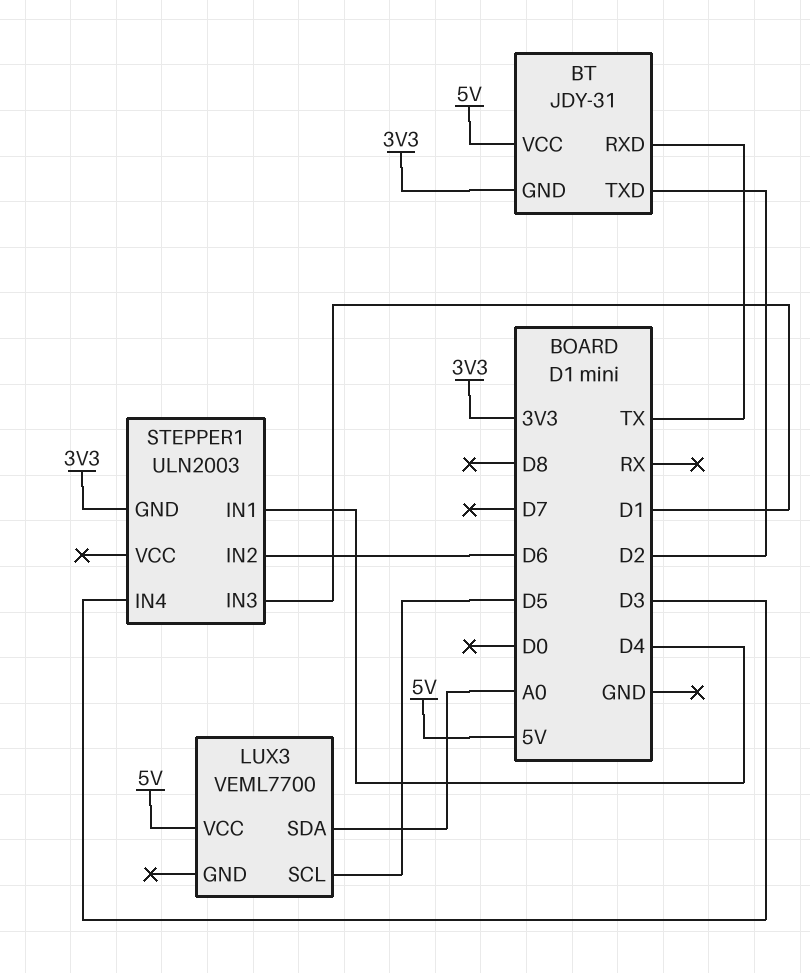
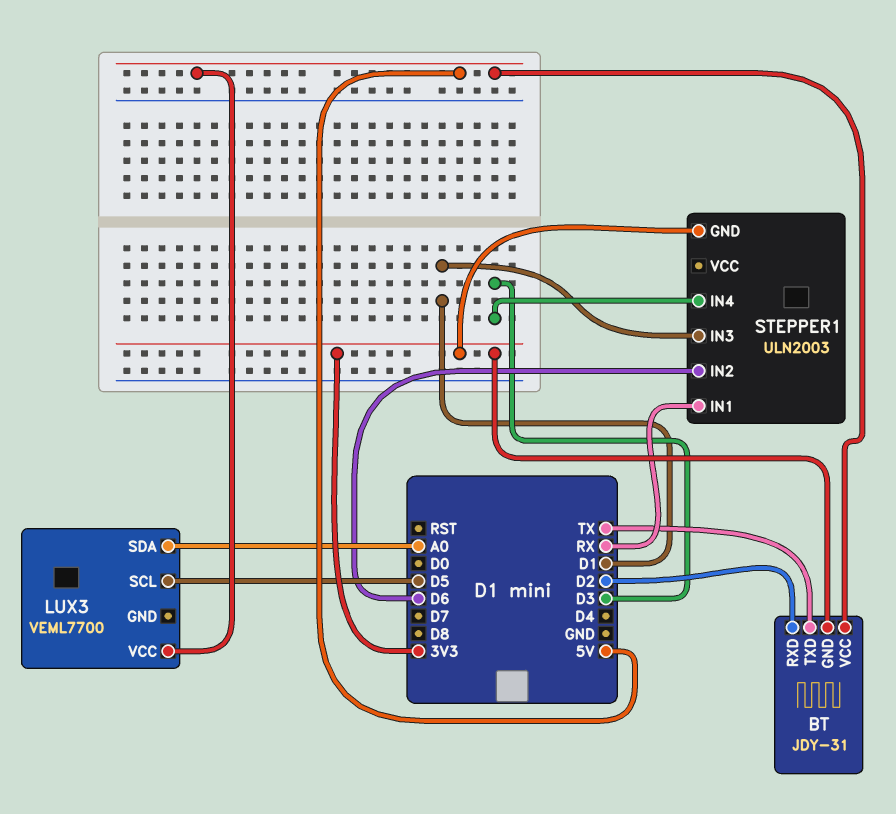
BT pin RXD: TX -> D2
BT pin TXD: D2 -> TX
STEPPER1 pin IN1: D4 -> RX

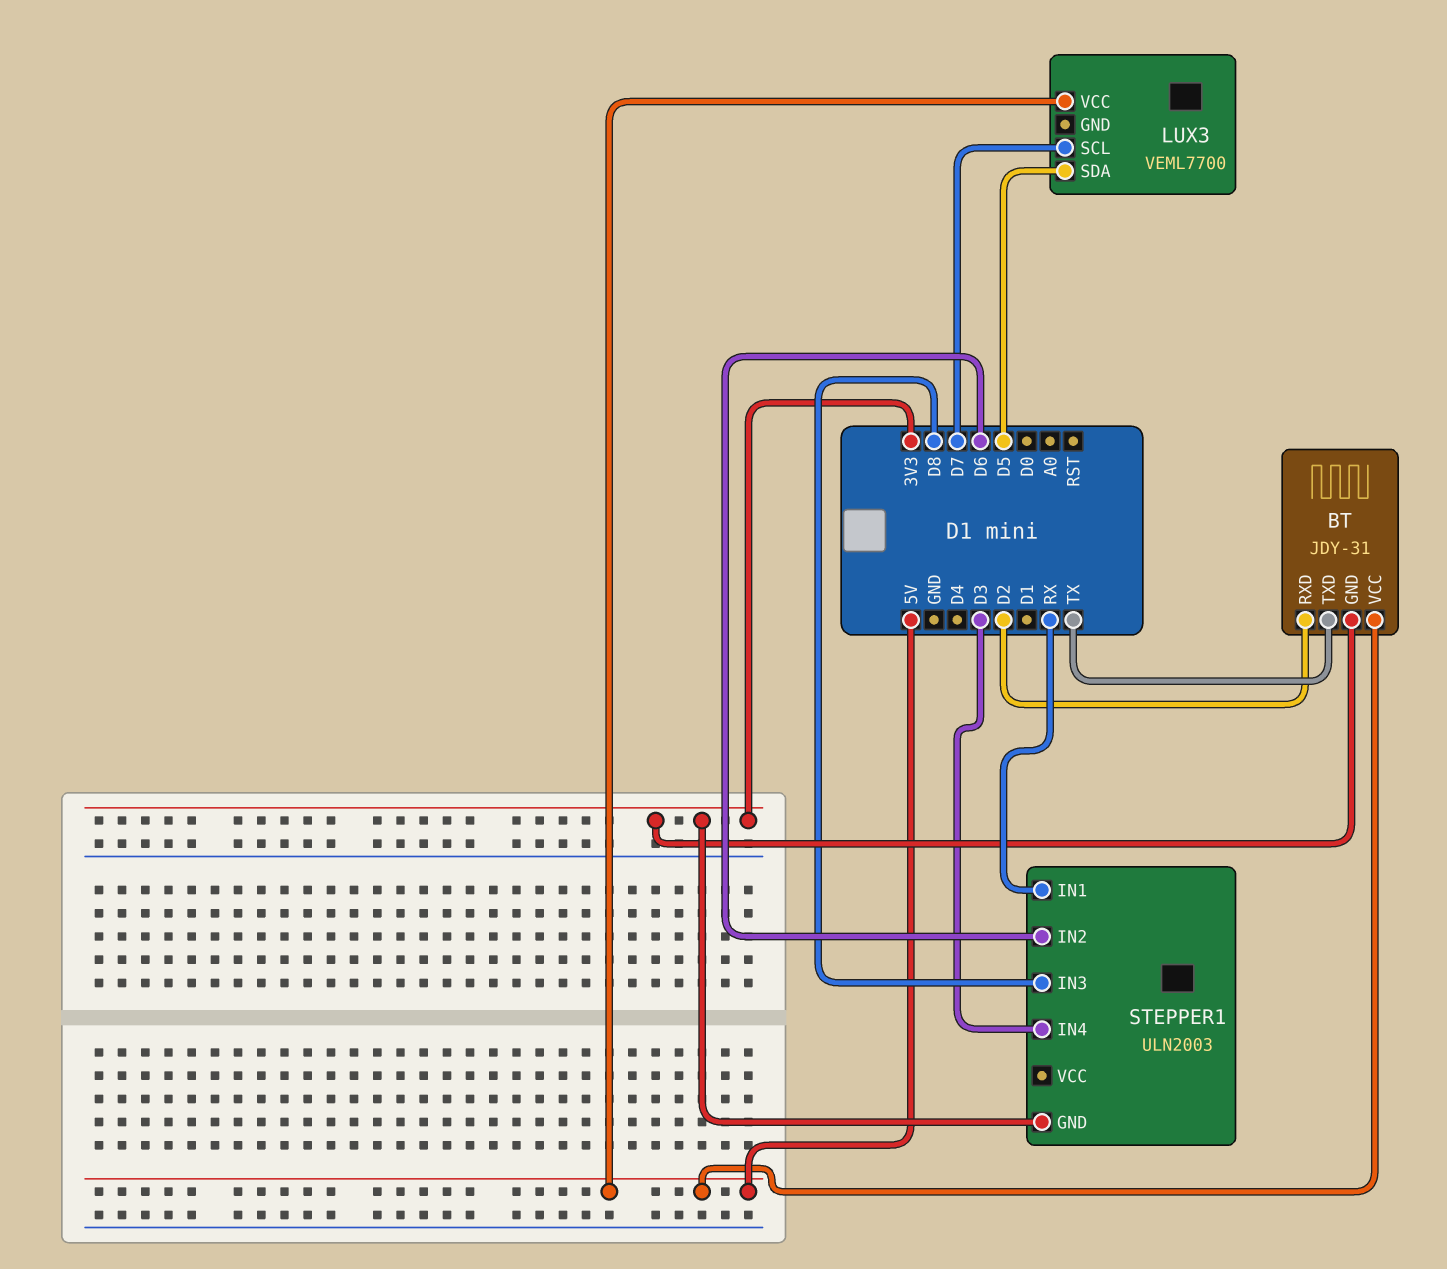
LUX3 pin SCL: D5 -> D7
LUX3 pin SDA: A0 -> D5
STEPPER1 pin IN3: D1 -> D8

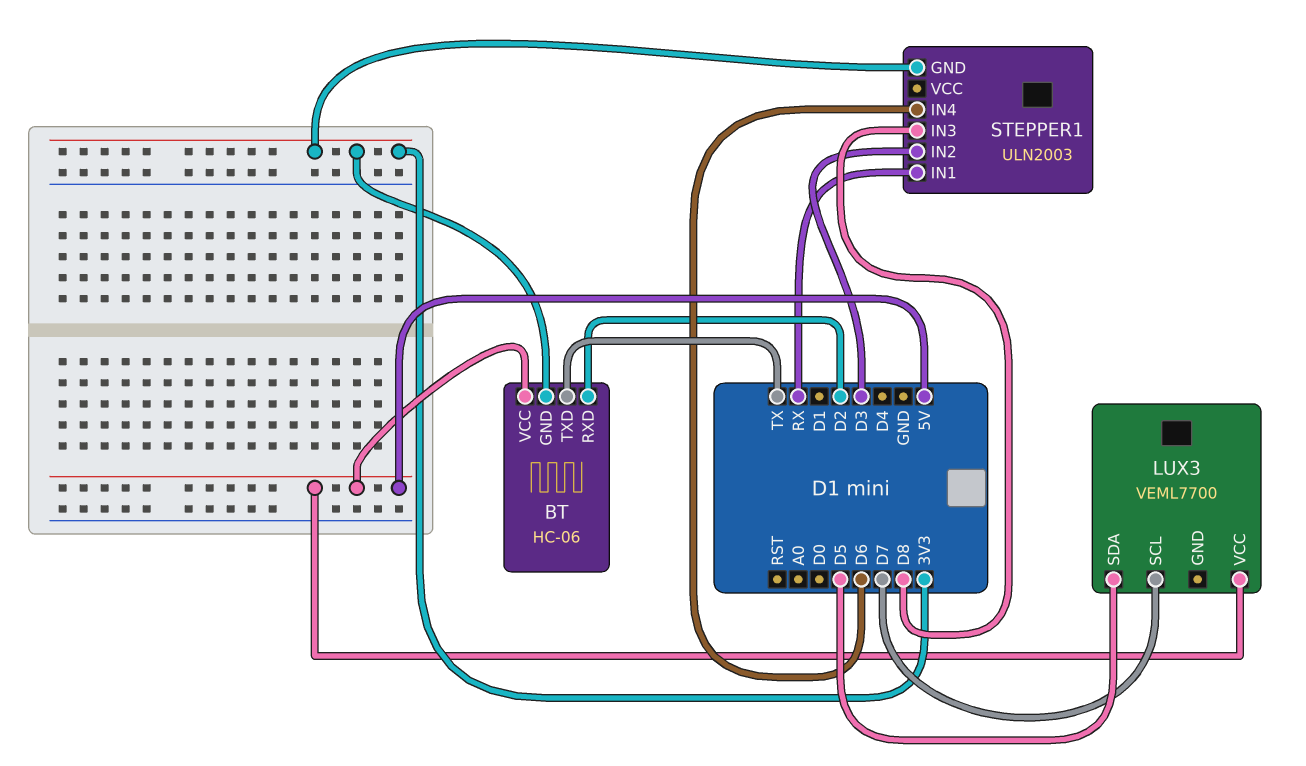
BT: JDY-31 -> HC-06
STEPPER1 pin IN2: D6 -> D3
STEPPER1 pin IN4: D3 -> D6

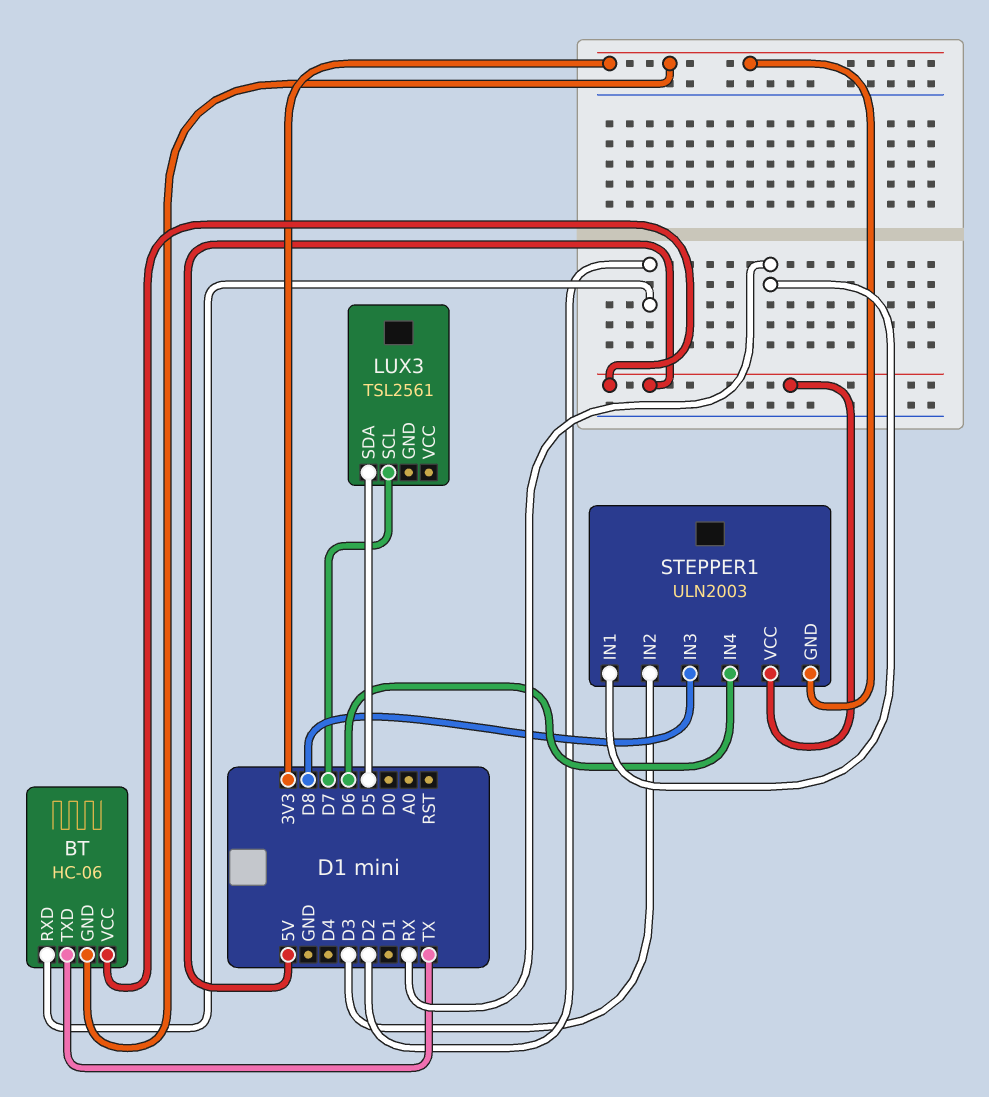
LUX3: VEML7700 -> TSL2561
LUX3 pin VCC: 5V -> none
STEPPER1 pin VCC: none -> 5V

